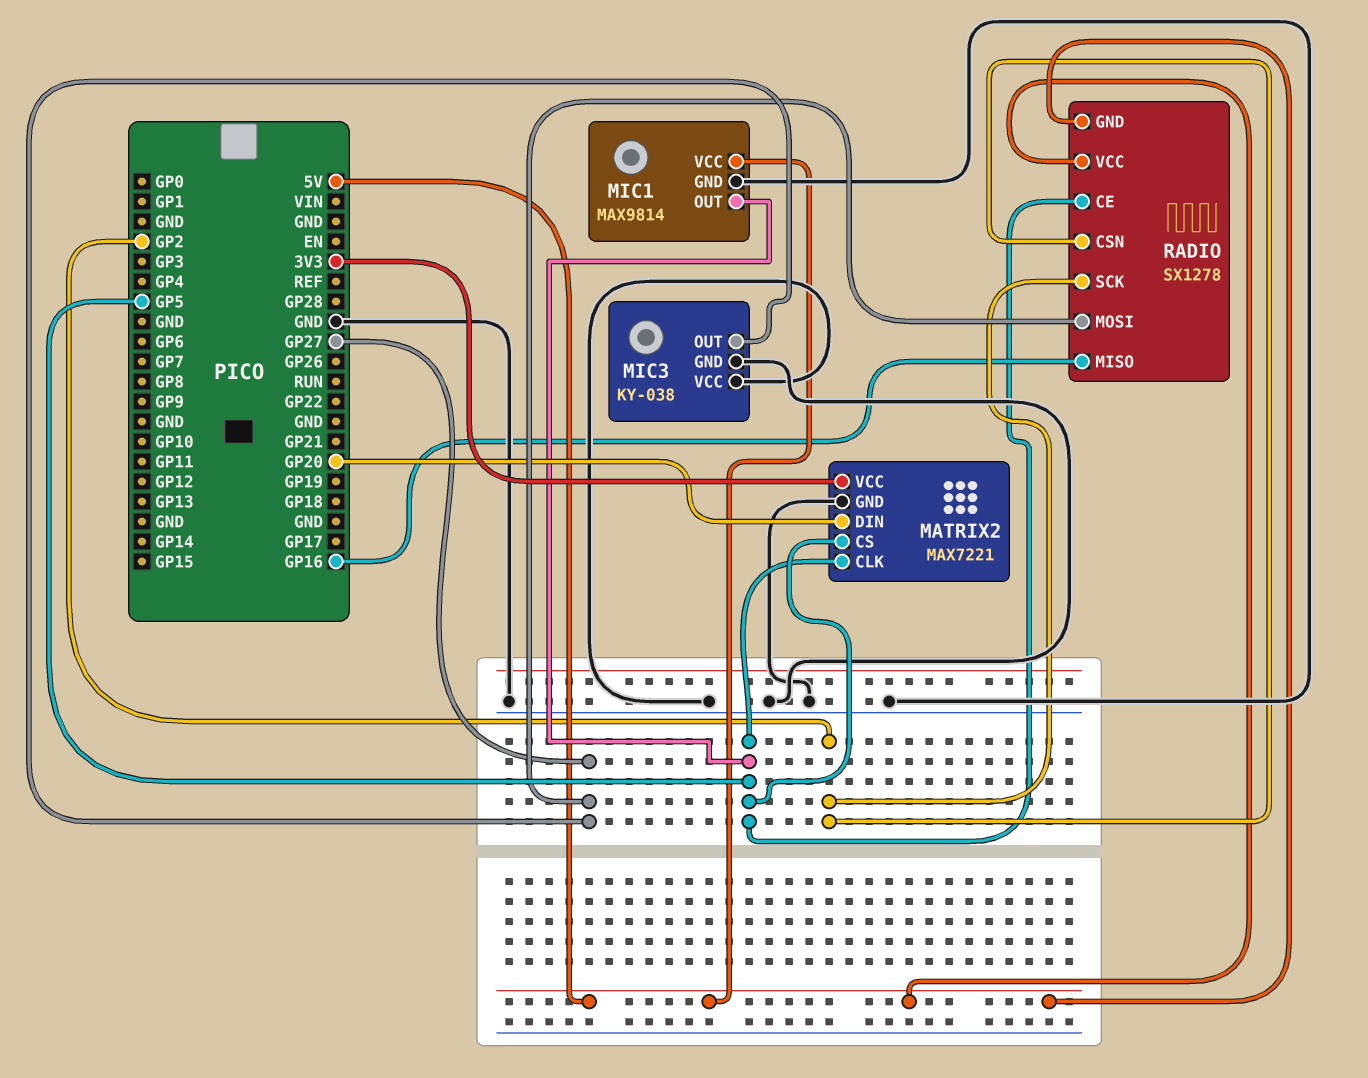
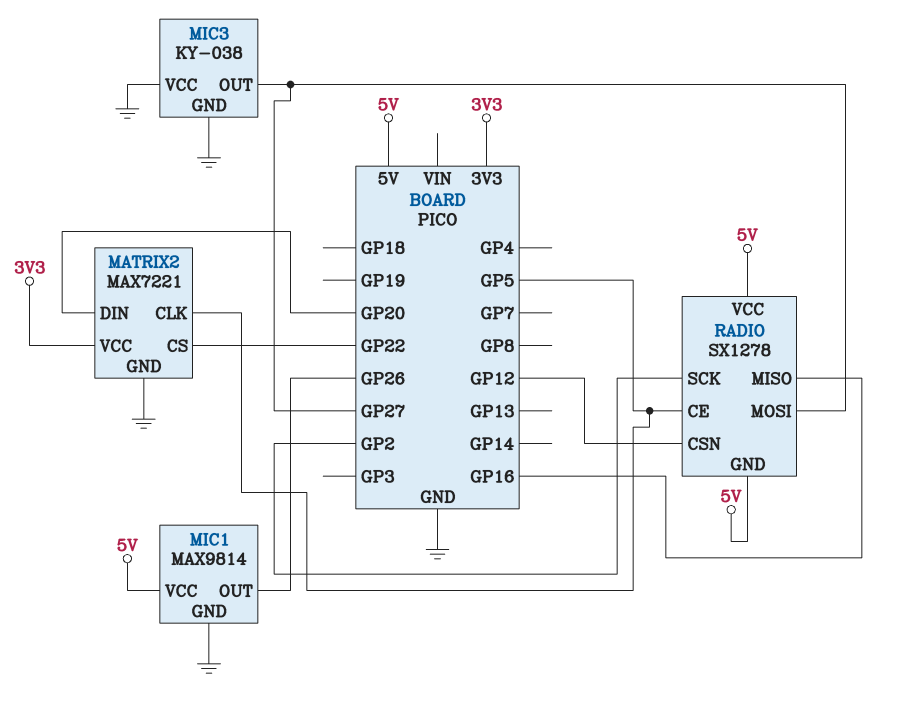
MATRIX2 pin CS: GP5 -> GP22
MIC1 pin OUT: GP5 -> GP26
RADIO pin CSN: GP2 -> GP12

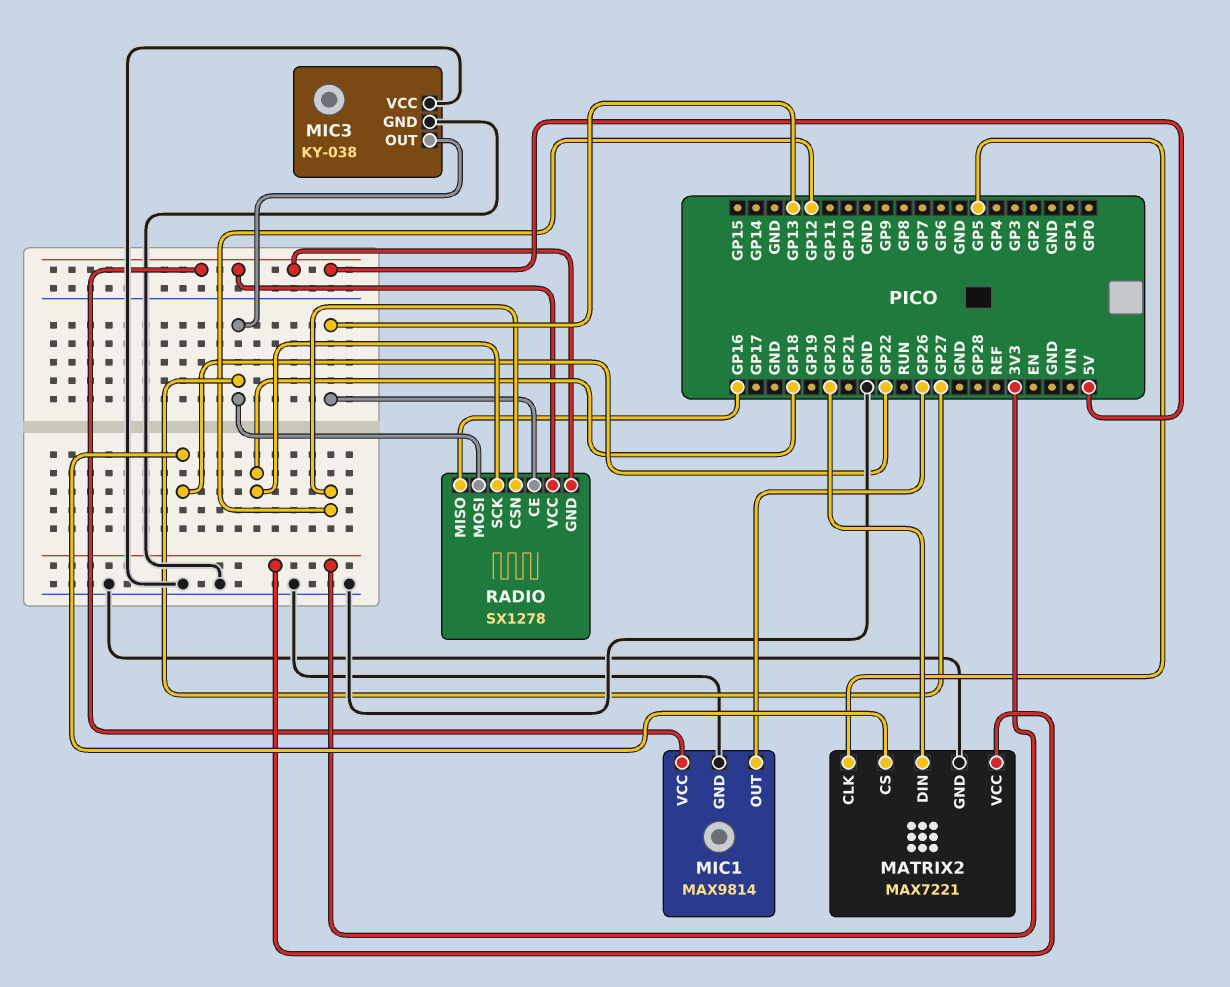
RADIO pin CE: GP5 -> GP13
RADIO pin SCK: GP2 -> GP18

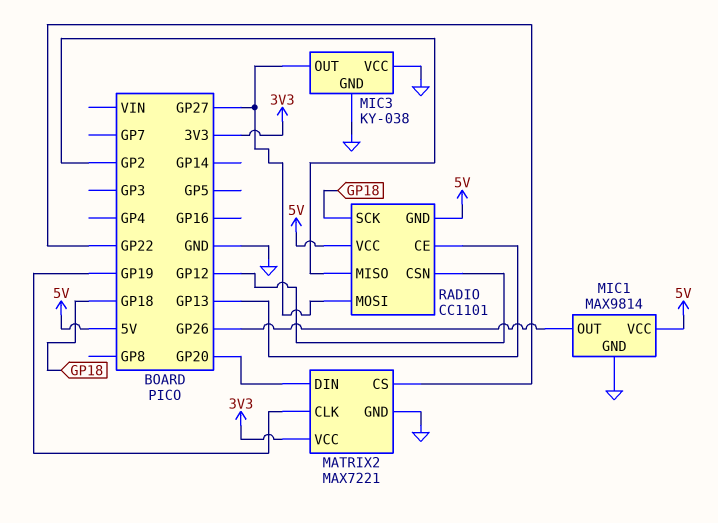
MATRIX2 pin CLK: GP5 -> GP19
RADIO: SX1278 -> CC1101
RADIO pin MISO: GP16 -> GP2

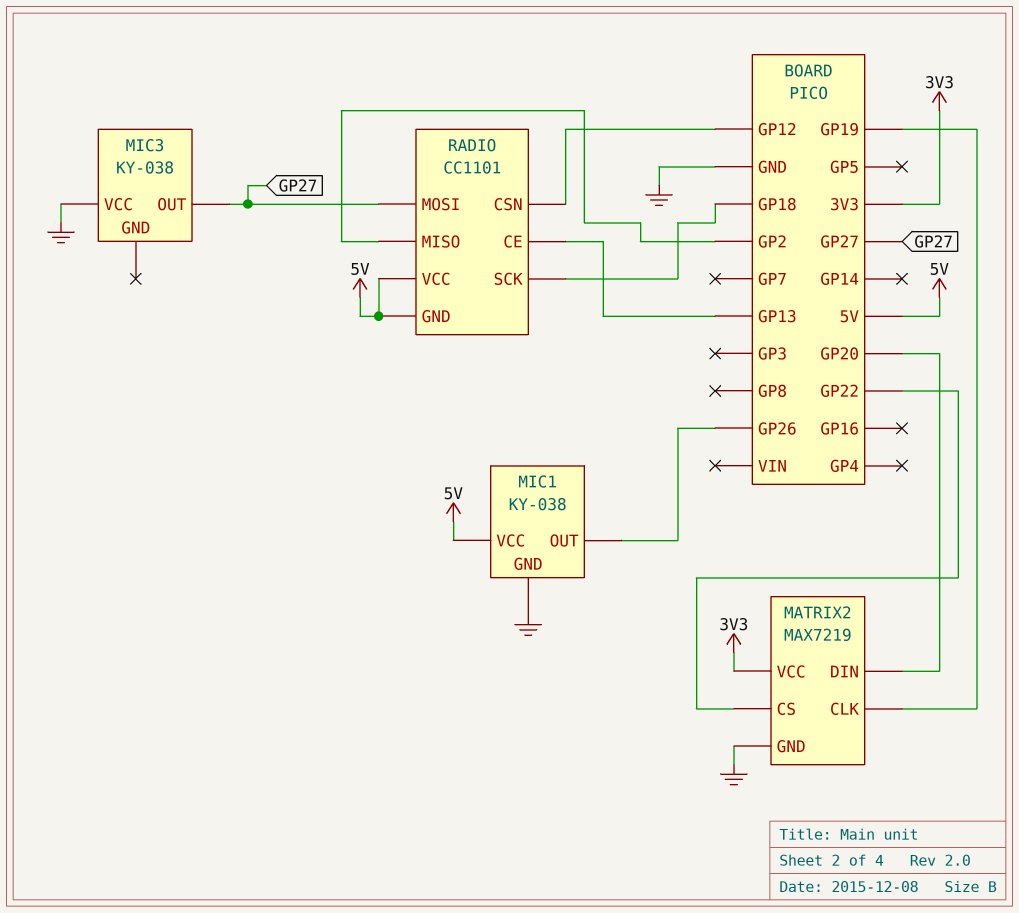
MATRIX2: MAX7221 -> MAX7219
MIC1: MAX9814 -> KY-038
MIC3 pin GND: GND -> none

